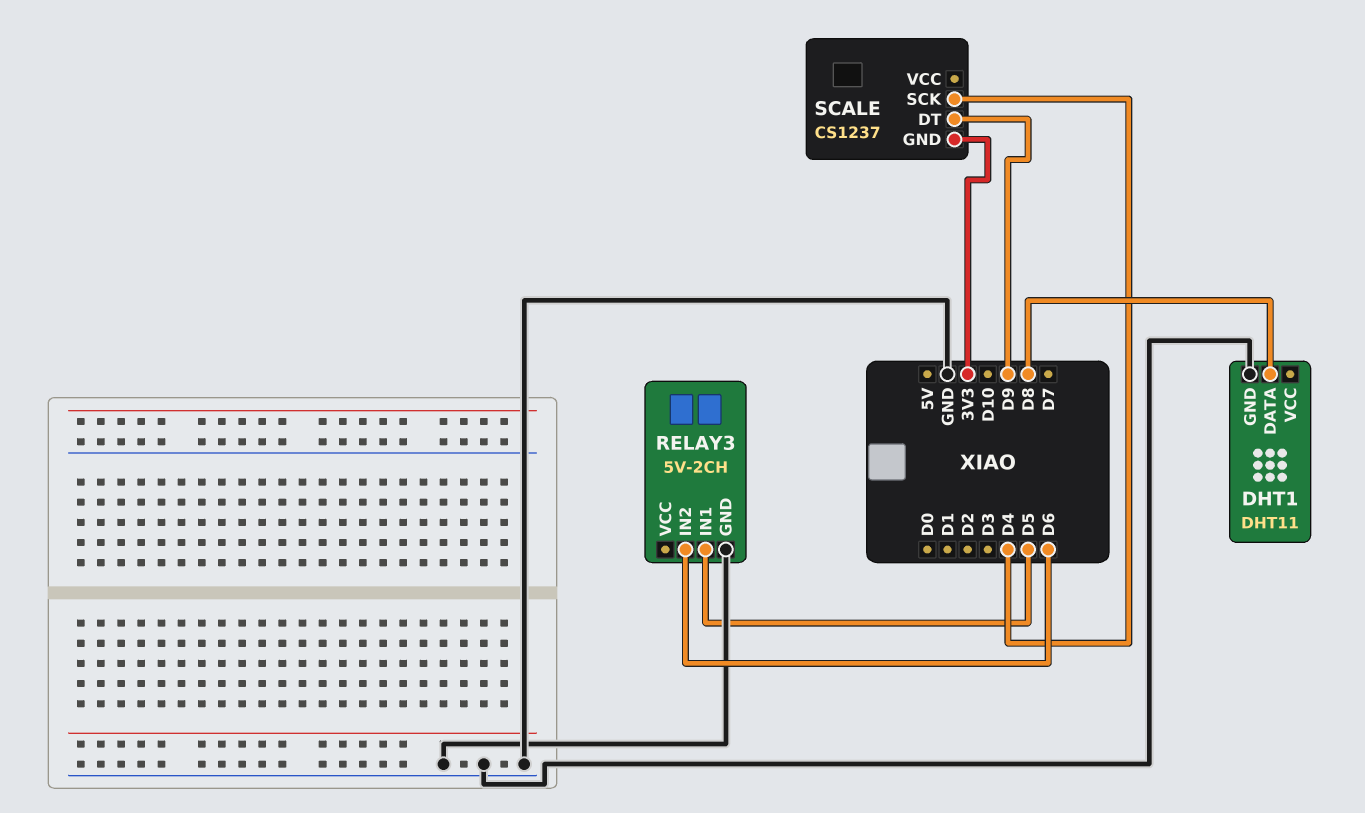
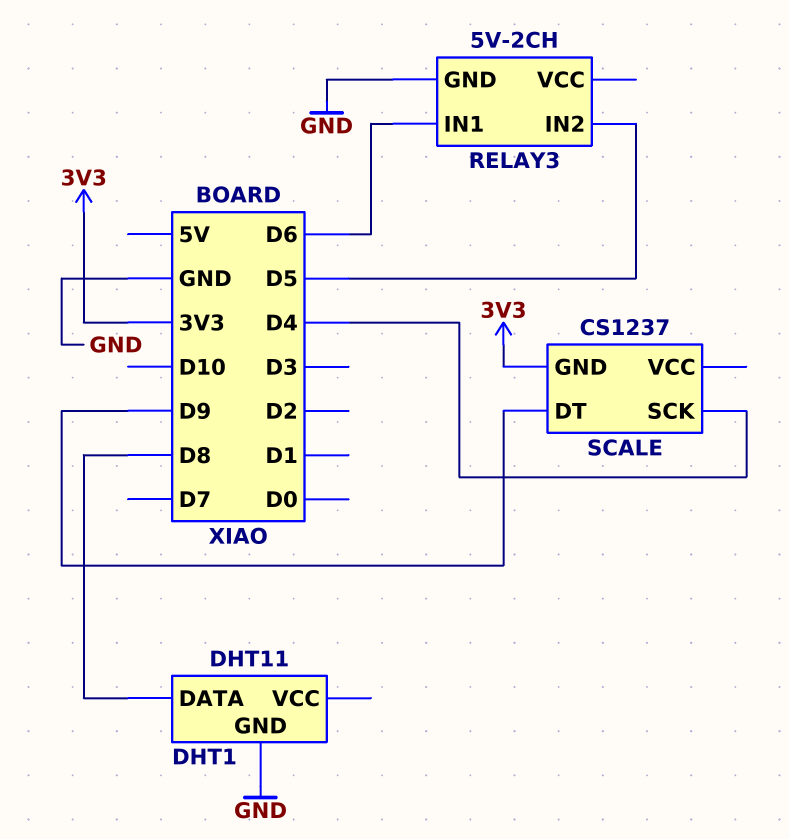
RELAY3 pin IN1: D5 -> D6
RELAY3 pin IN2: D6 -> D5

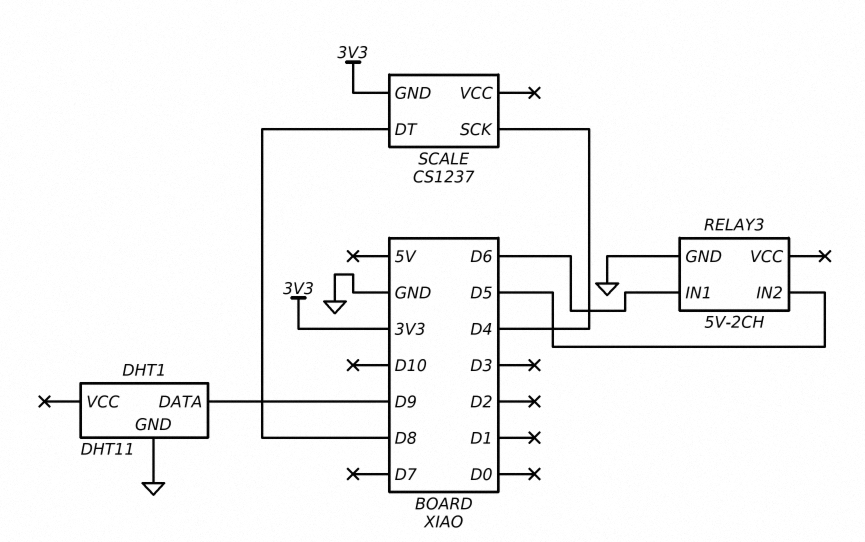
DHT1 pin DATA: D8 -> D9
SCALE pin DT: D9 -> D8

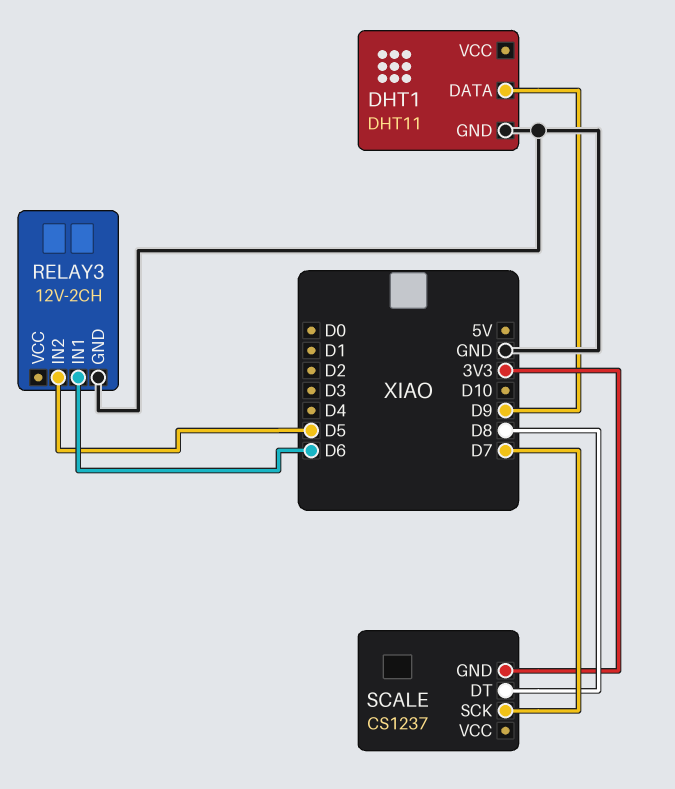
RELAY3: 5V-2CH -> 12V-2CH
SCALE pin SCK: D4 -> D7

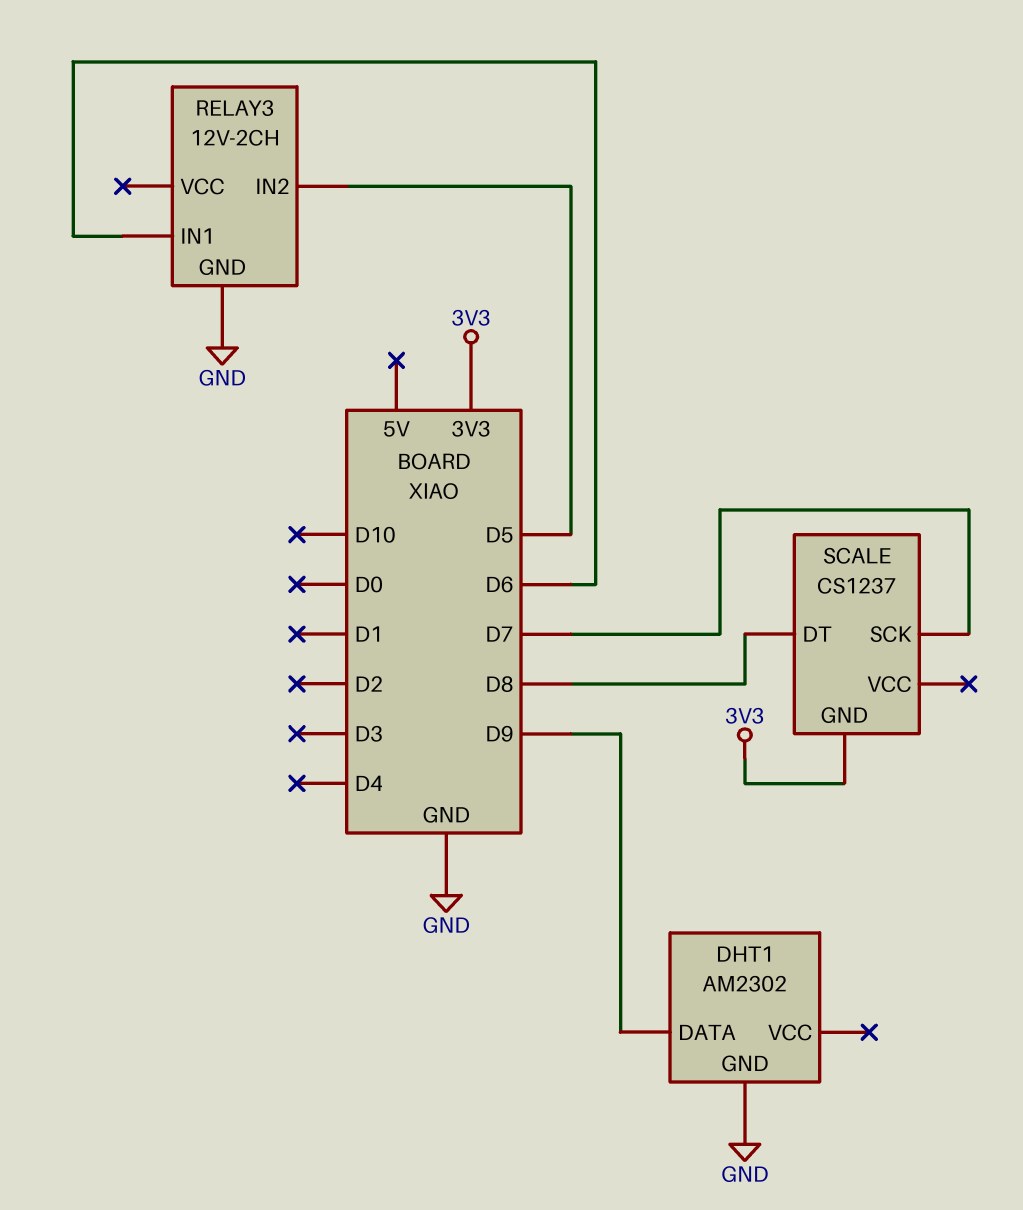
DHT1: DHT11 -> AM2302

